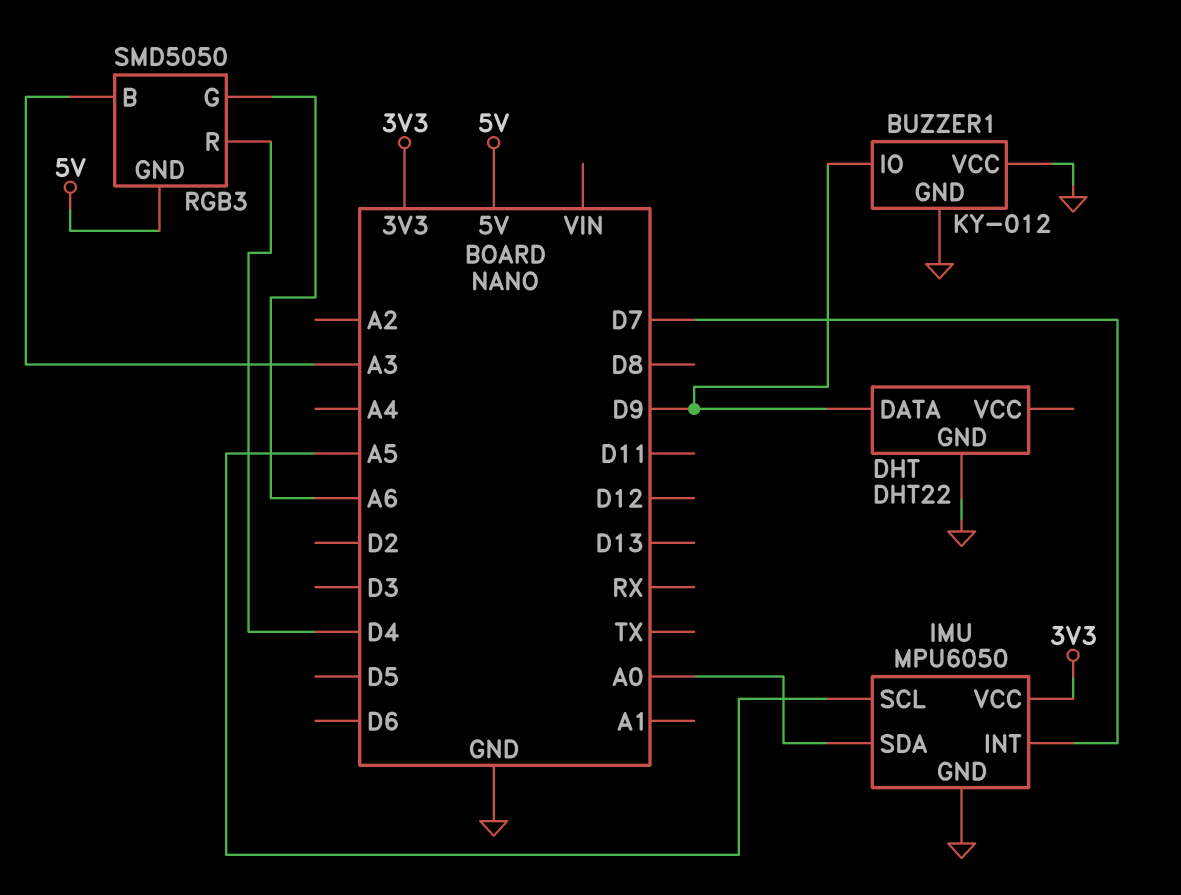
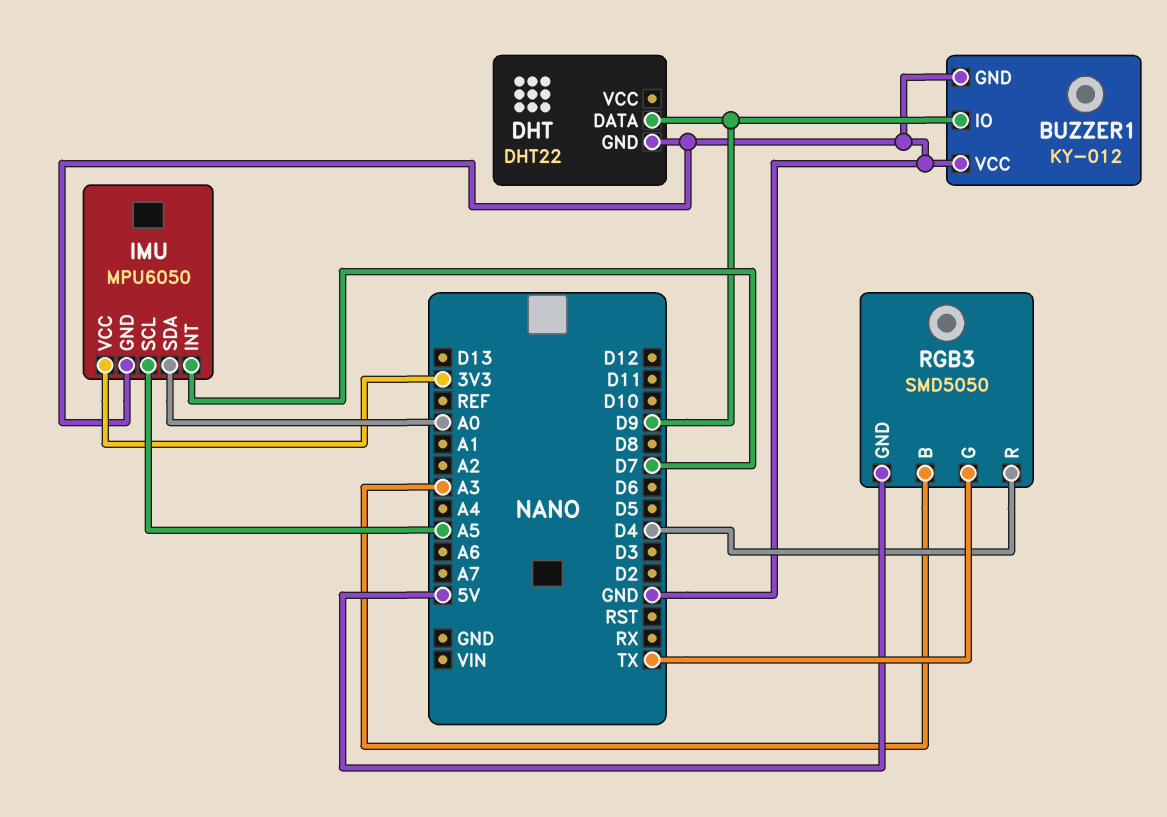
RGB3 pin G: A6 -> TX

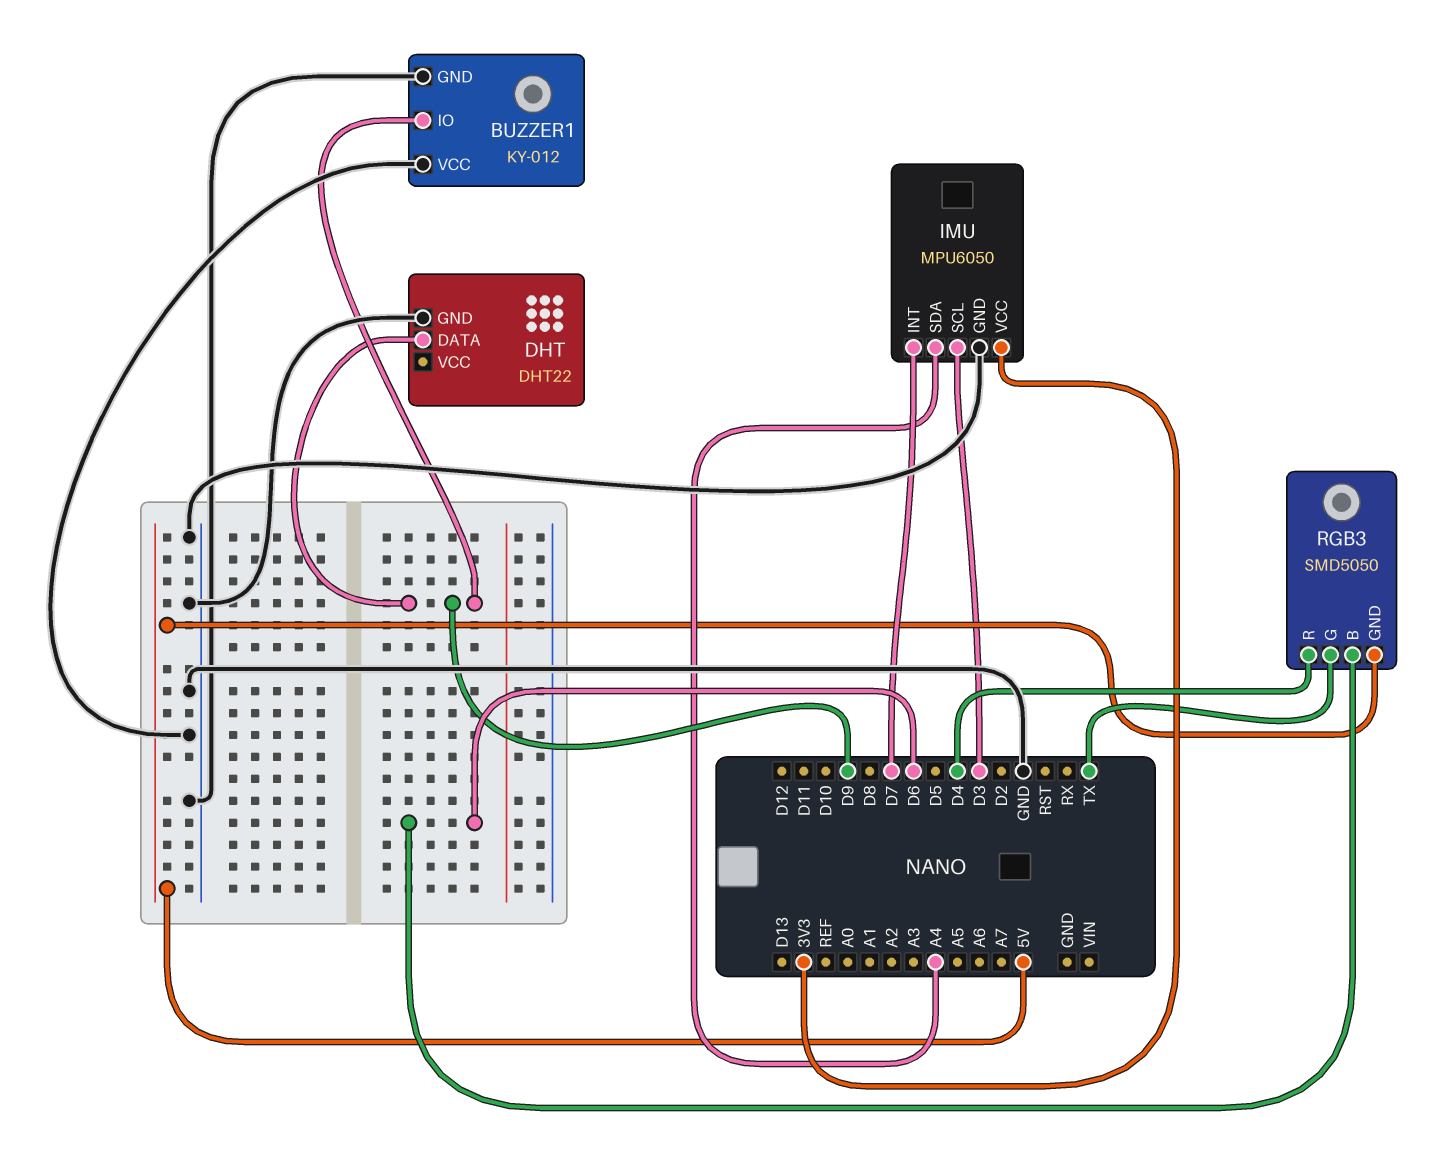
IMU pin SCL: A5 -> D3
IMU pin SDA: A0 -> A4
RGB3 pin B: A3 -> D6

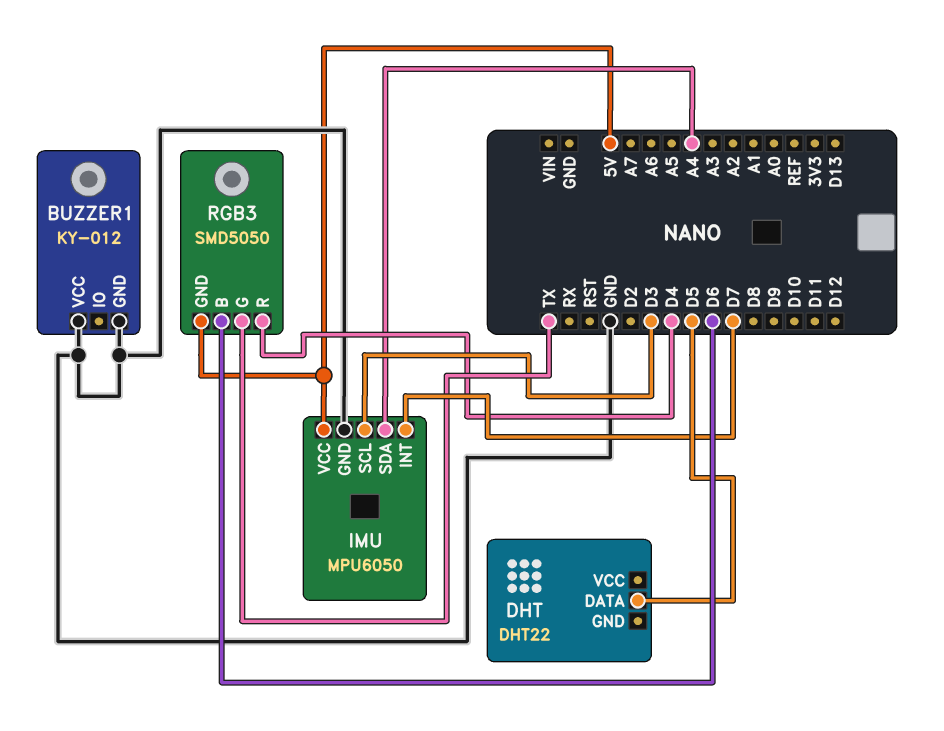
BUZZER1 pin IO: D9 -> none
DHT pin DATA: D9 -> D5
DHT pin GND: GND -> none
IMU pin VCC: 3V3 -> 5V

